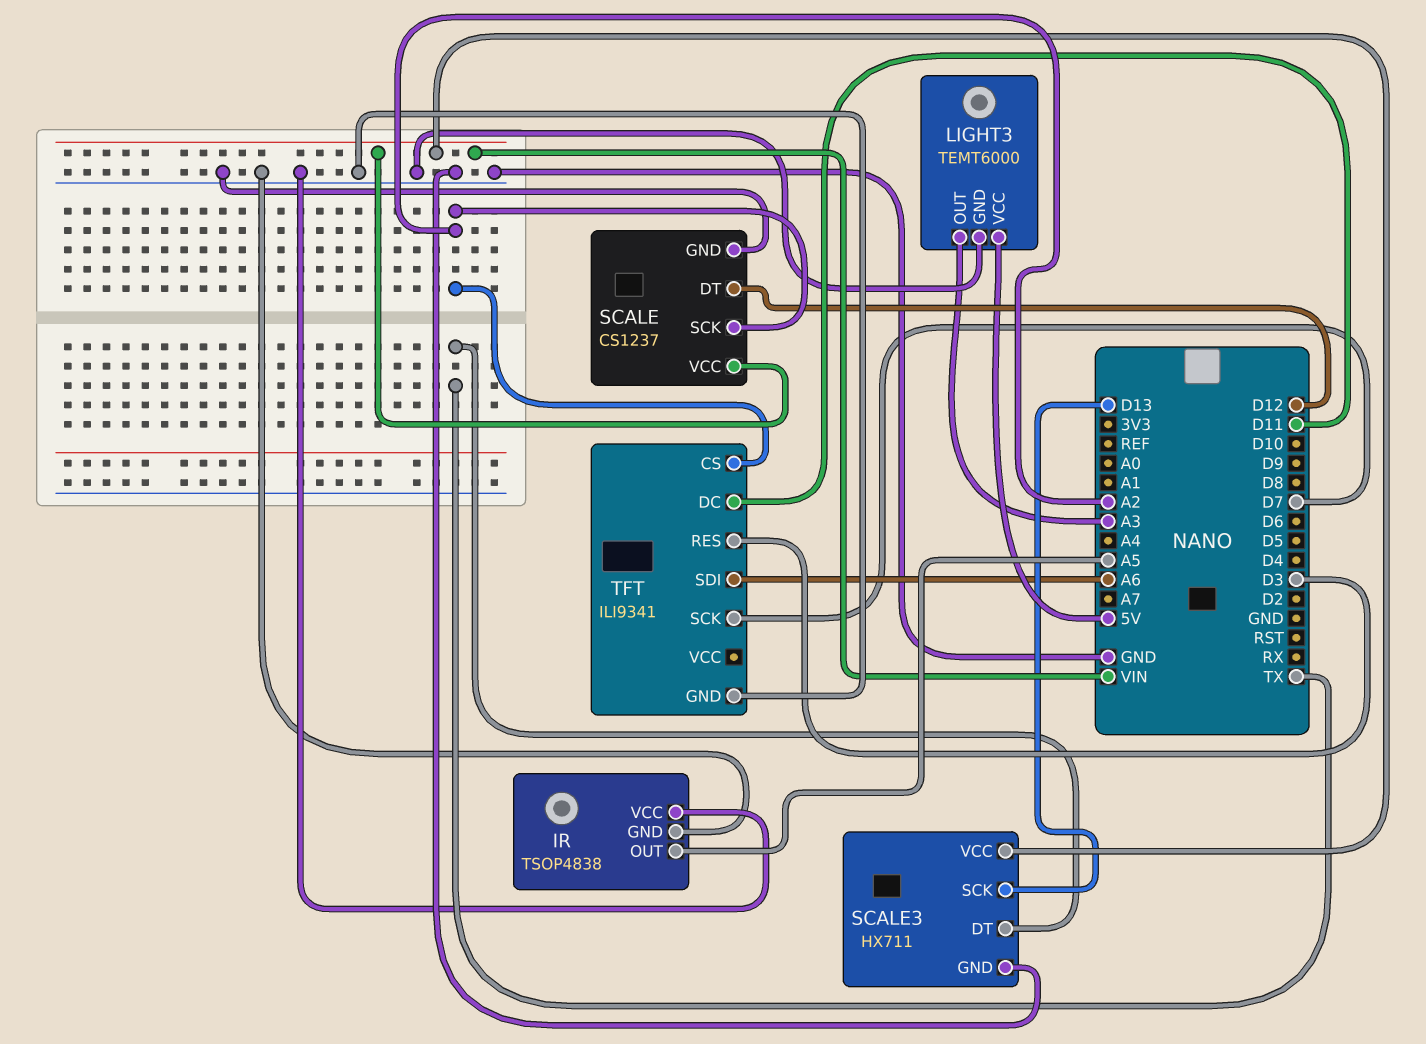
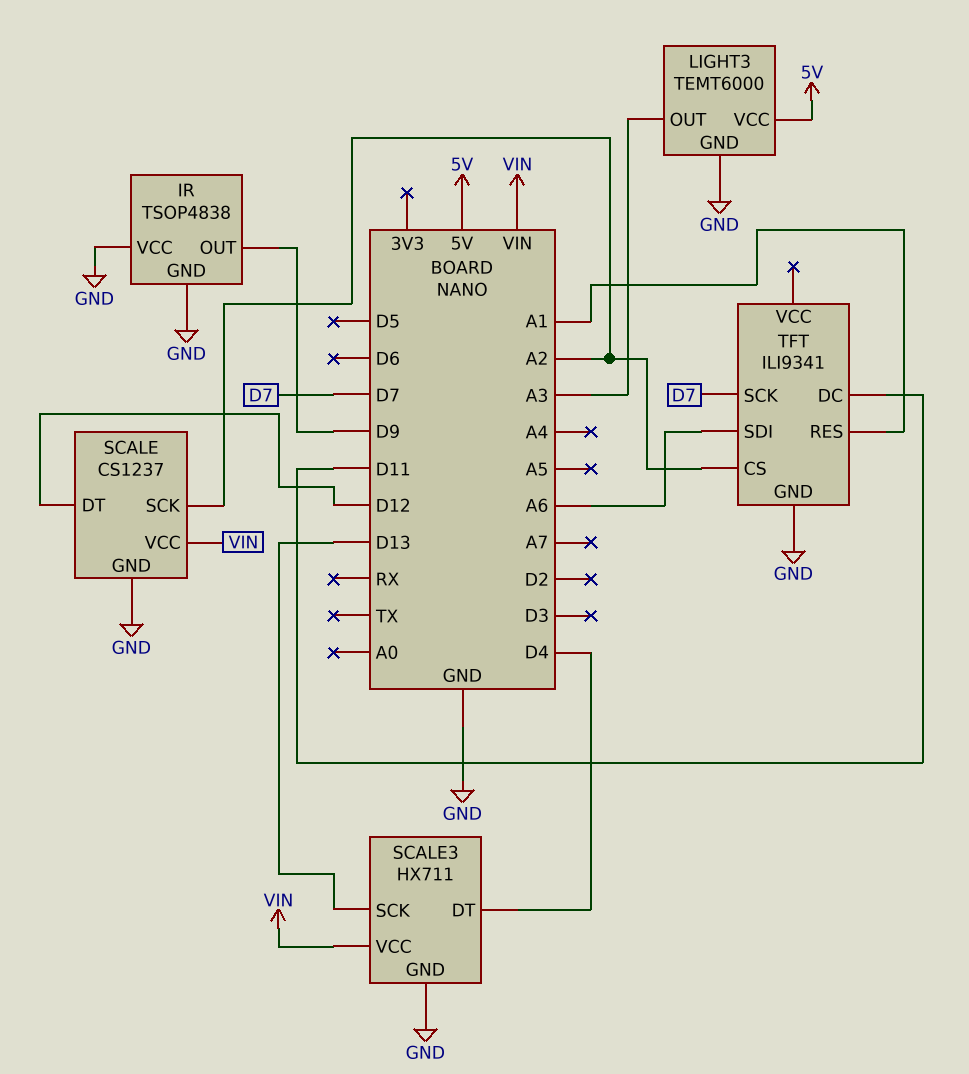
IR pin OUT: A5 -> D9
SCALE3 pin DT: TX -> D4
TFT pin RES: D3 -> A1

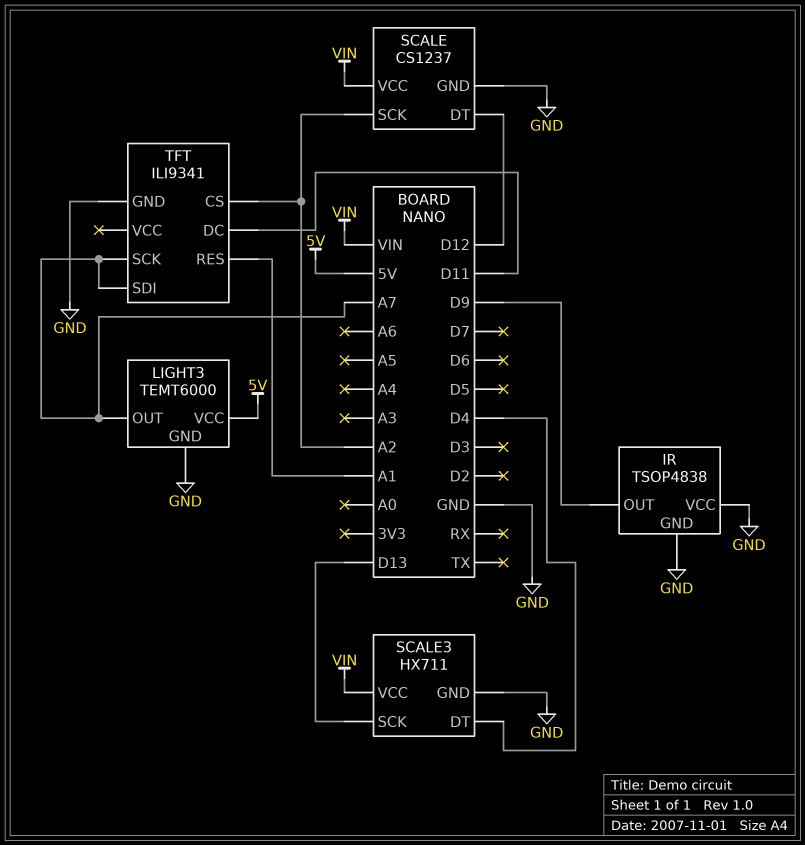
LIGHT3 pin OUT: A3 -> A7
TFT pin SCK: D7 -> A7
TFT pin SDI: A6 -> A7

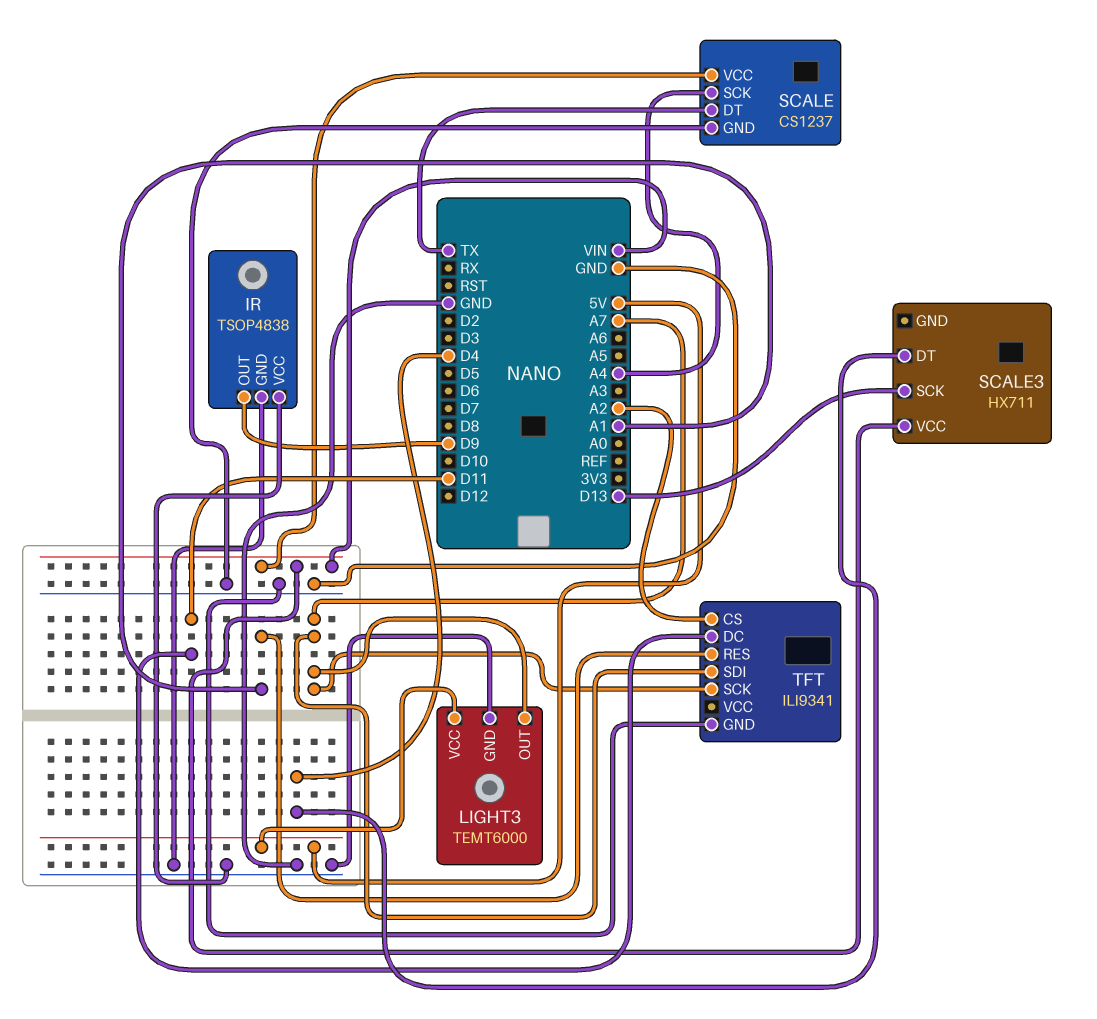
SCALE pin DT: D12 -> TX
SCALE pin SCK: A2 -> A4
SCALE3 pin GND: GND -> none

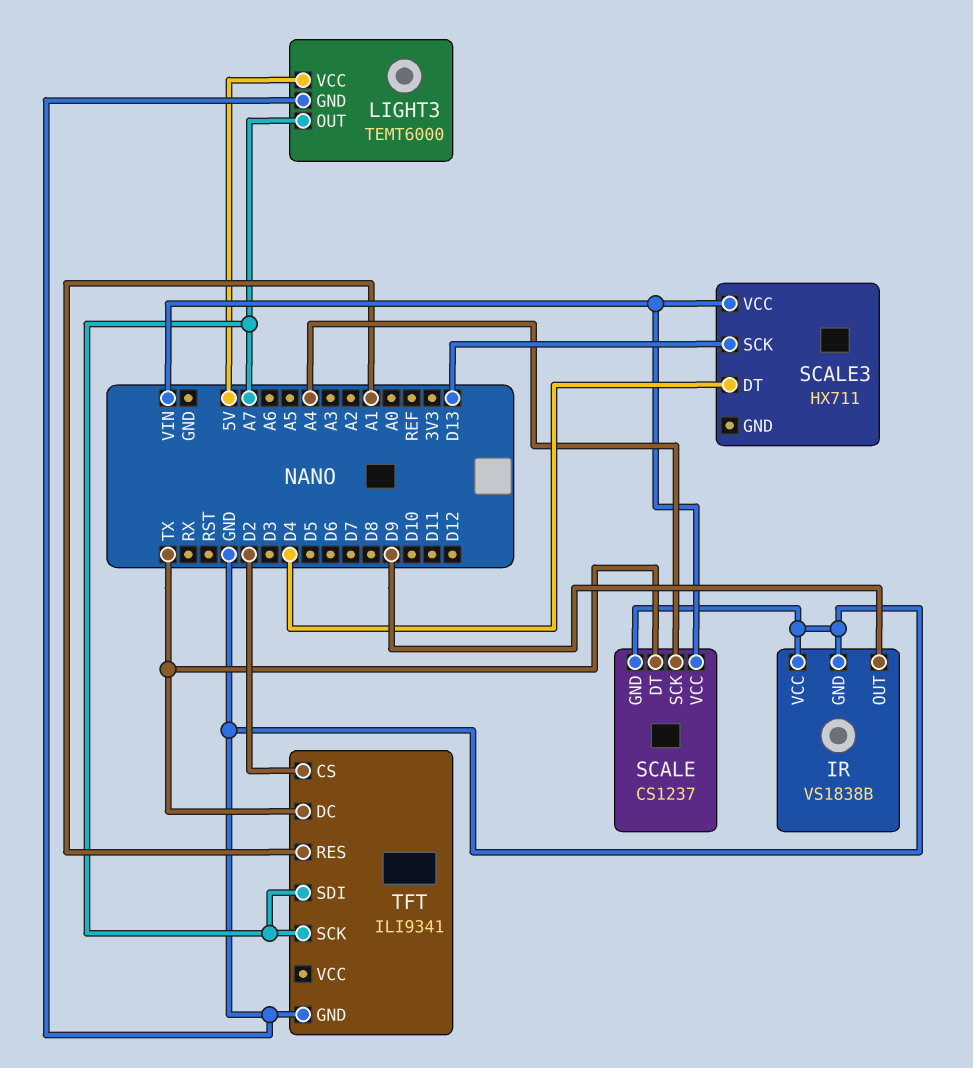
IR: TSOP4838 -> VS1838B
TFT pin CS: A2 -> D2
TFT pin DC: D11 -> TX

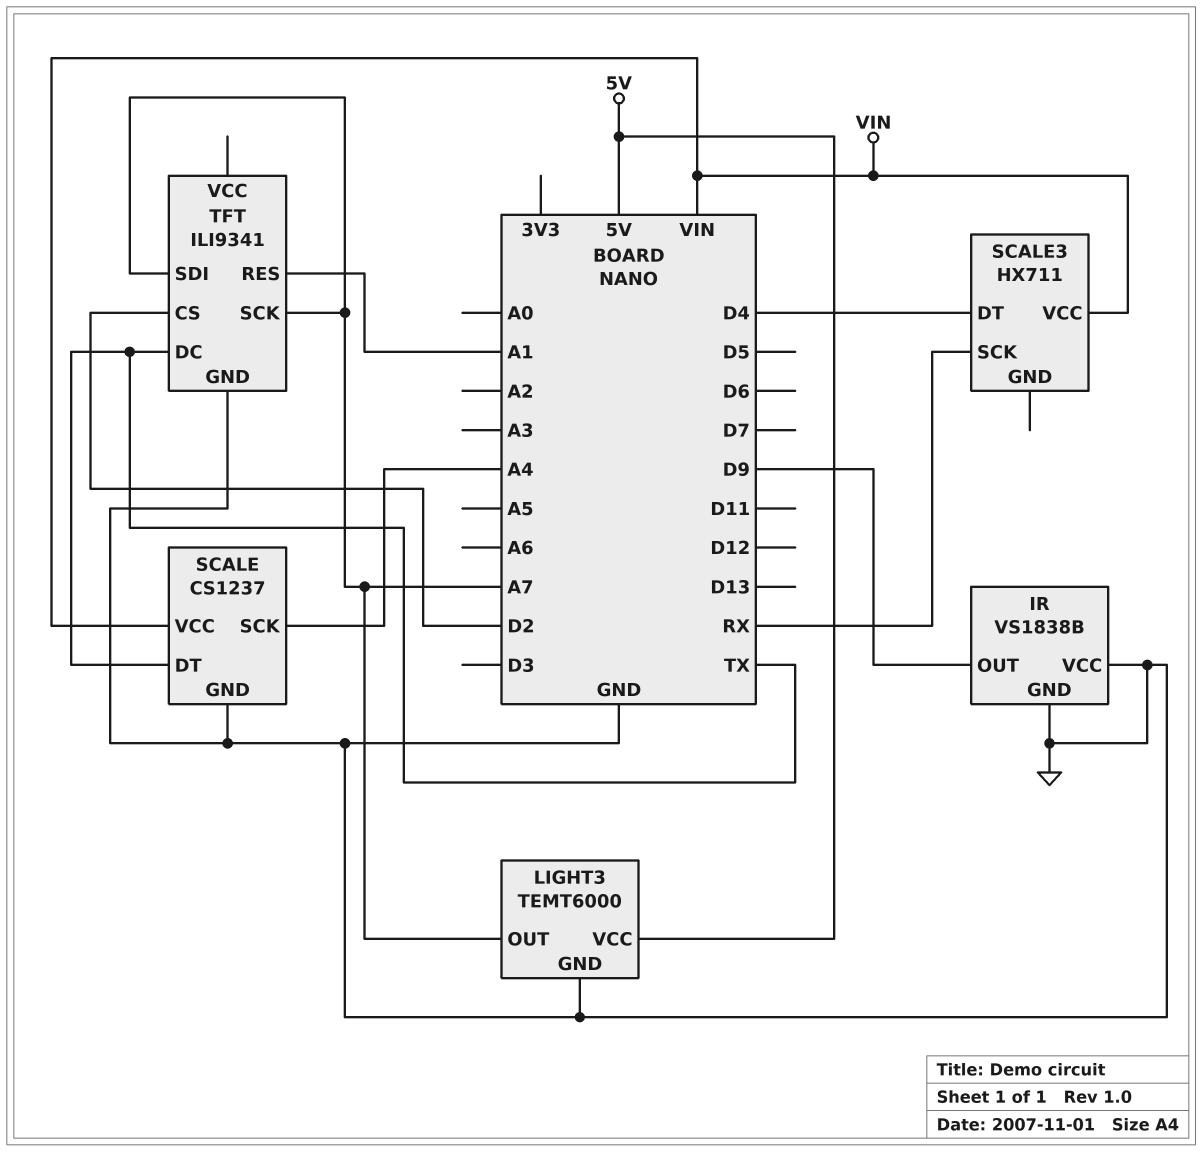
SCALE3 pin SCK: D13 -> RX

